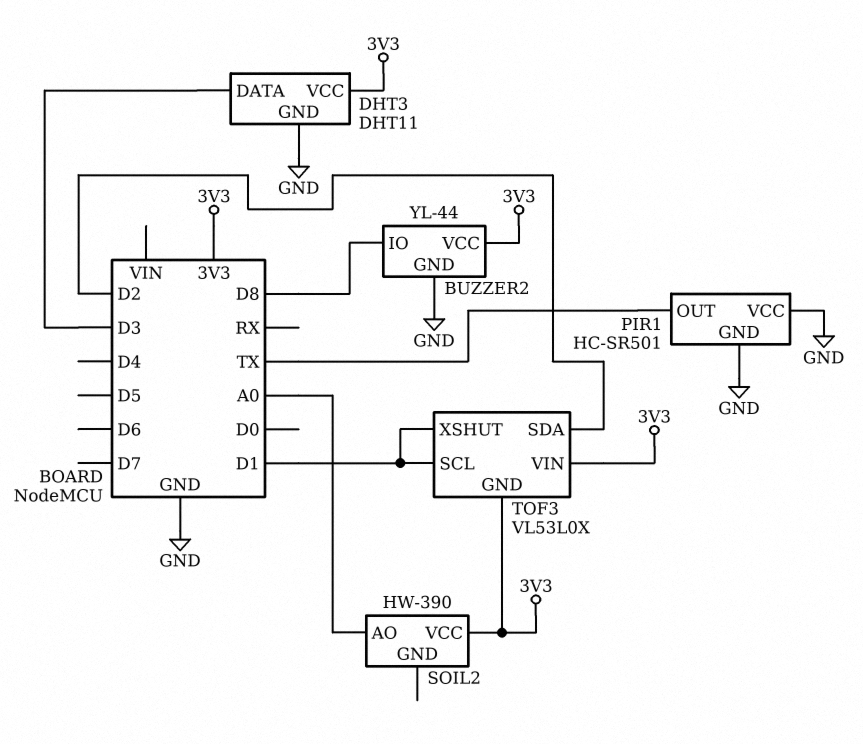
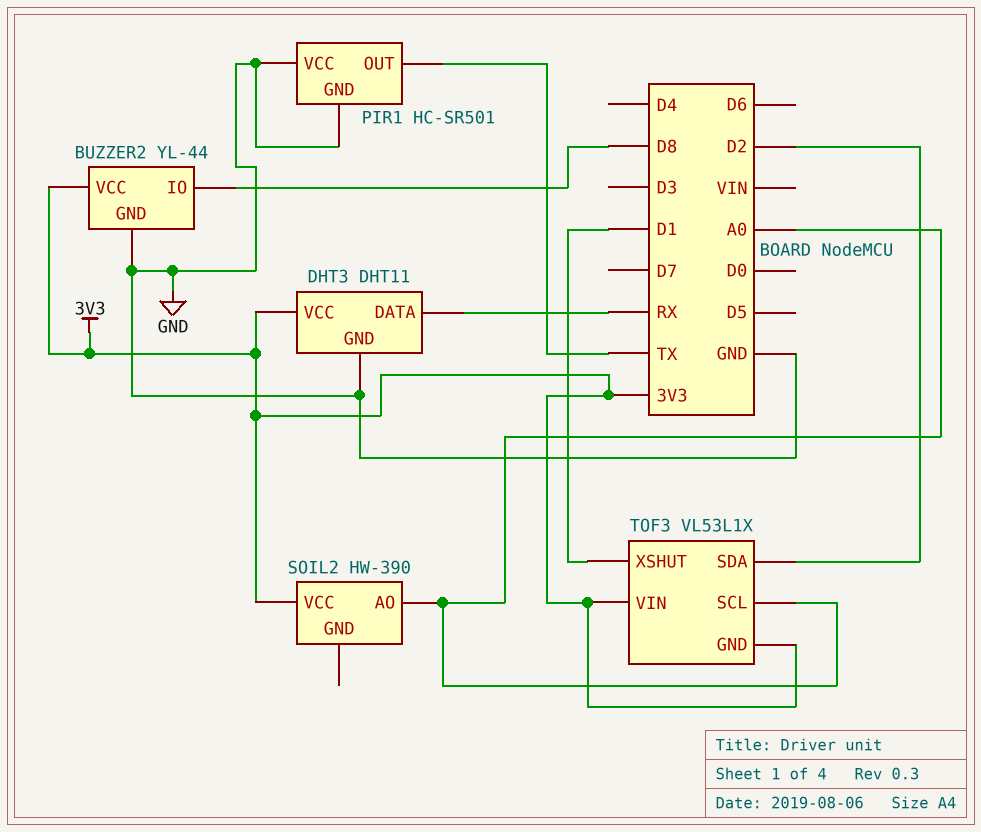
DHT3 pin DATA: D3 -> RX
TOF3: VL53L0X -> VL53L1X
TOF3 pin SCL: D1 -> A0

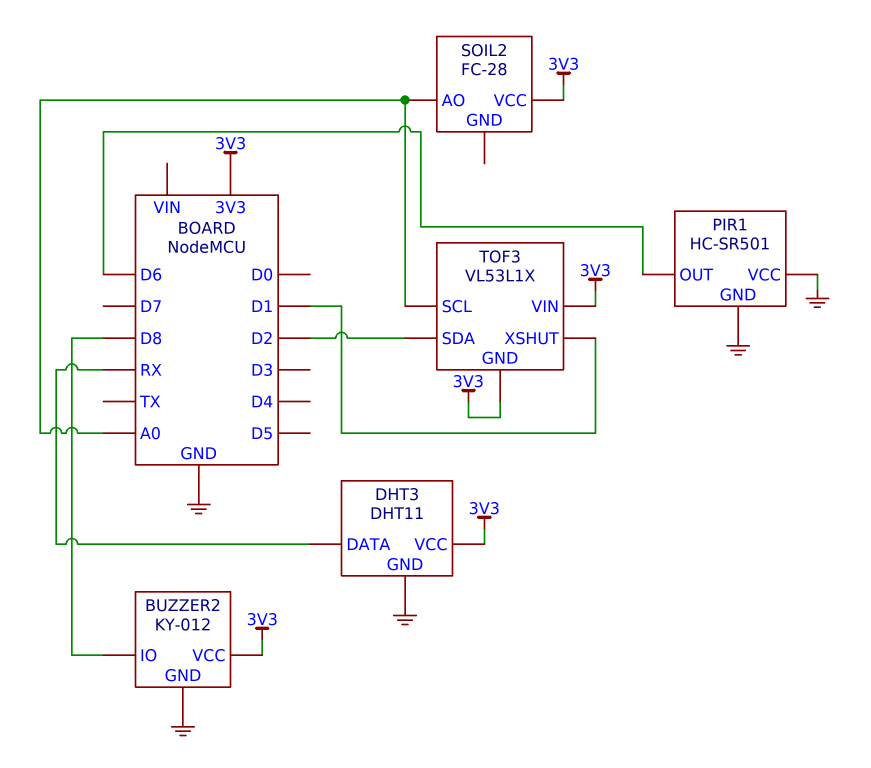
BUZZER2: YL-44 -> KY-012
PIR1 pin OUT: TX -> D6
SOIL2: HW-390 -> FC-28

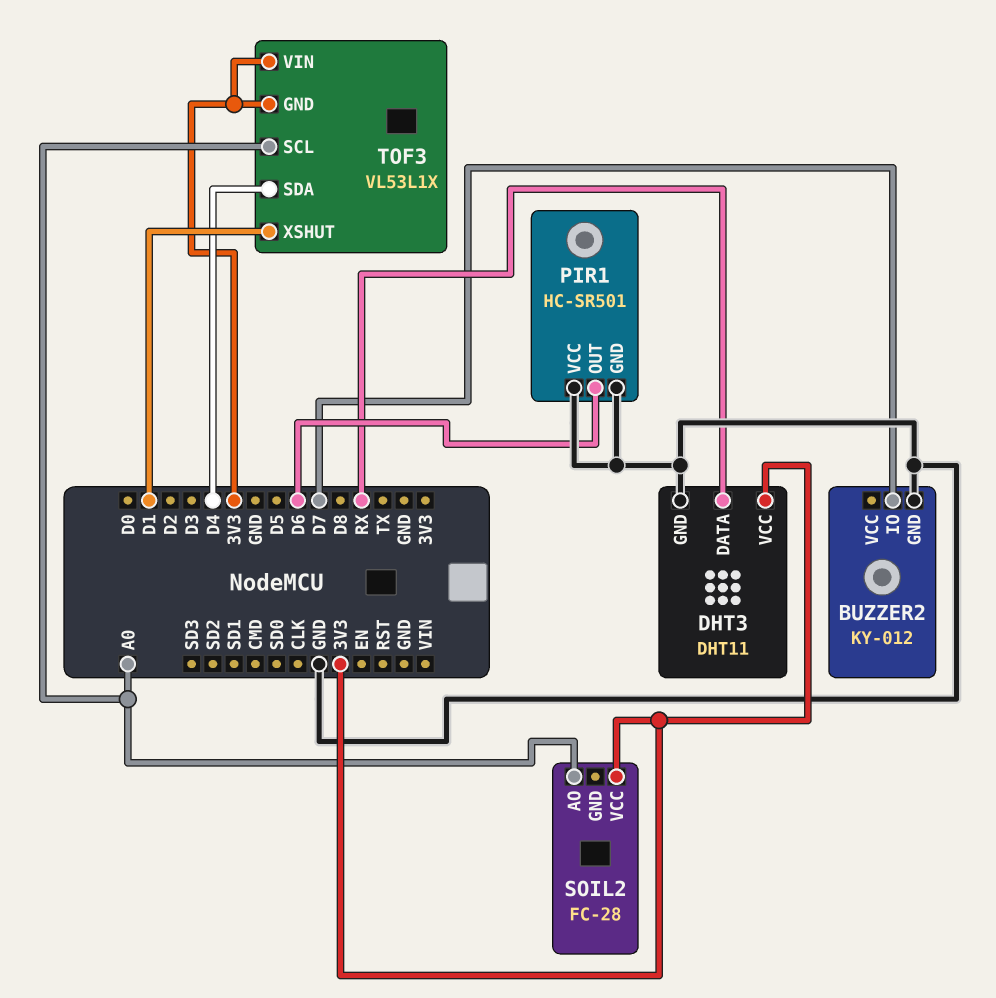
BUZZER2 pin IO: D8 -> D7
BUZZER2 pin VCC: 3V3 -> none
TOF3 pin SDA: D2 -> D4

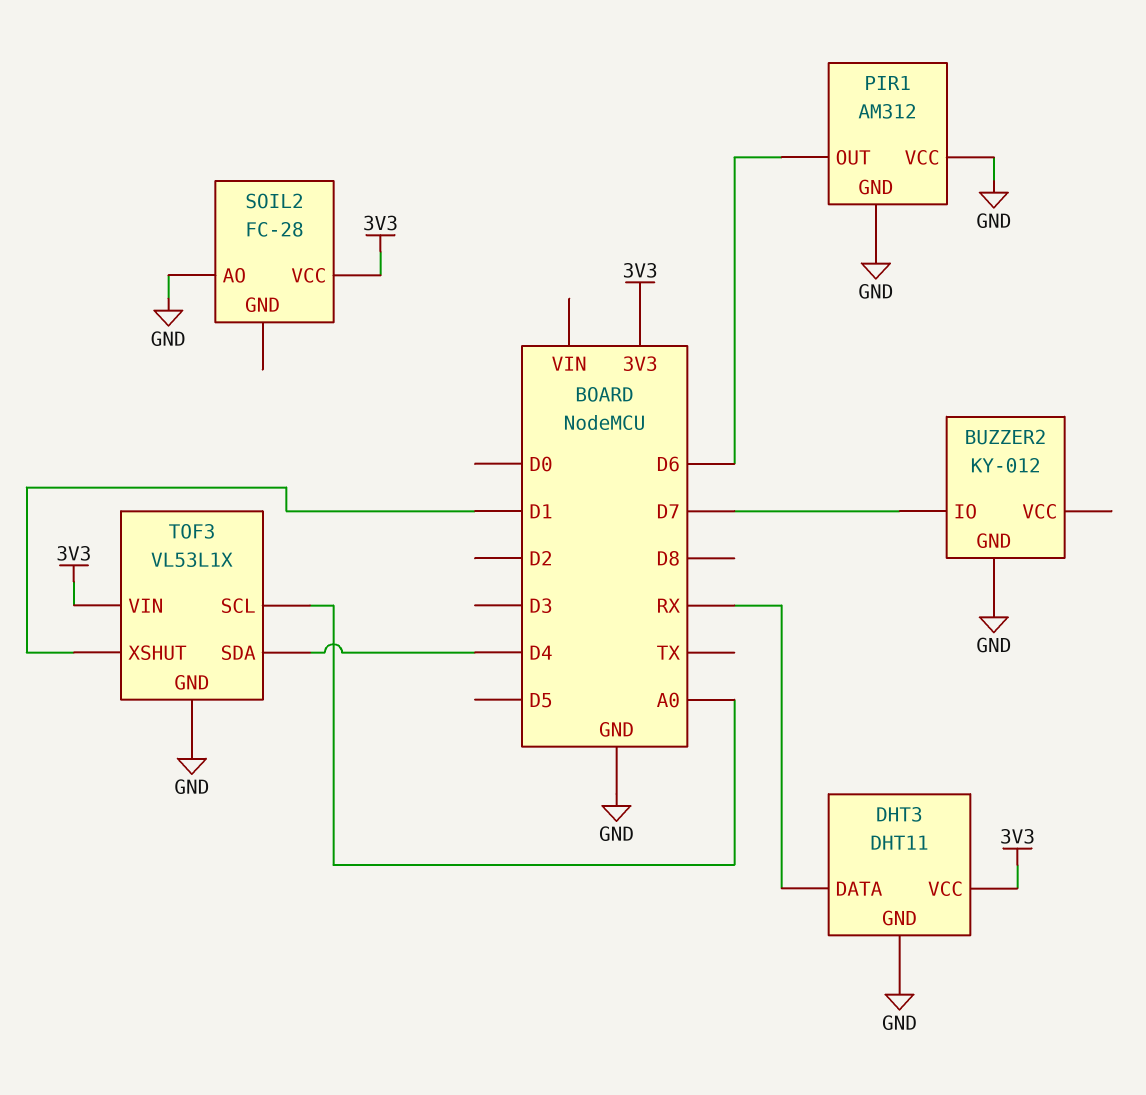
PIR1: HC-SR501 -> AM312
SOIL2 pin AO: A0 -> GND
TOF3 pin GND: 3V3 -> GND

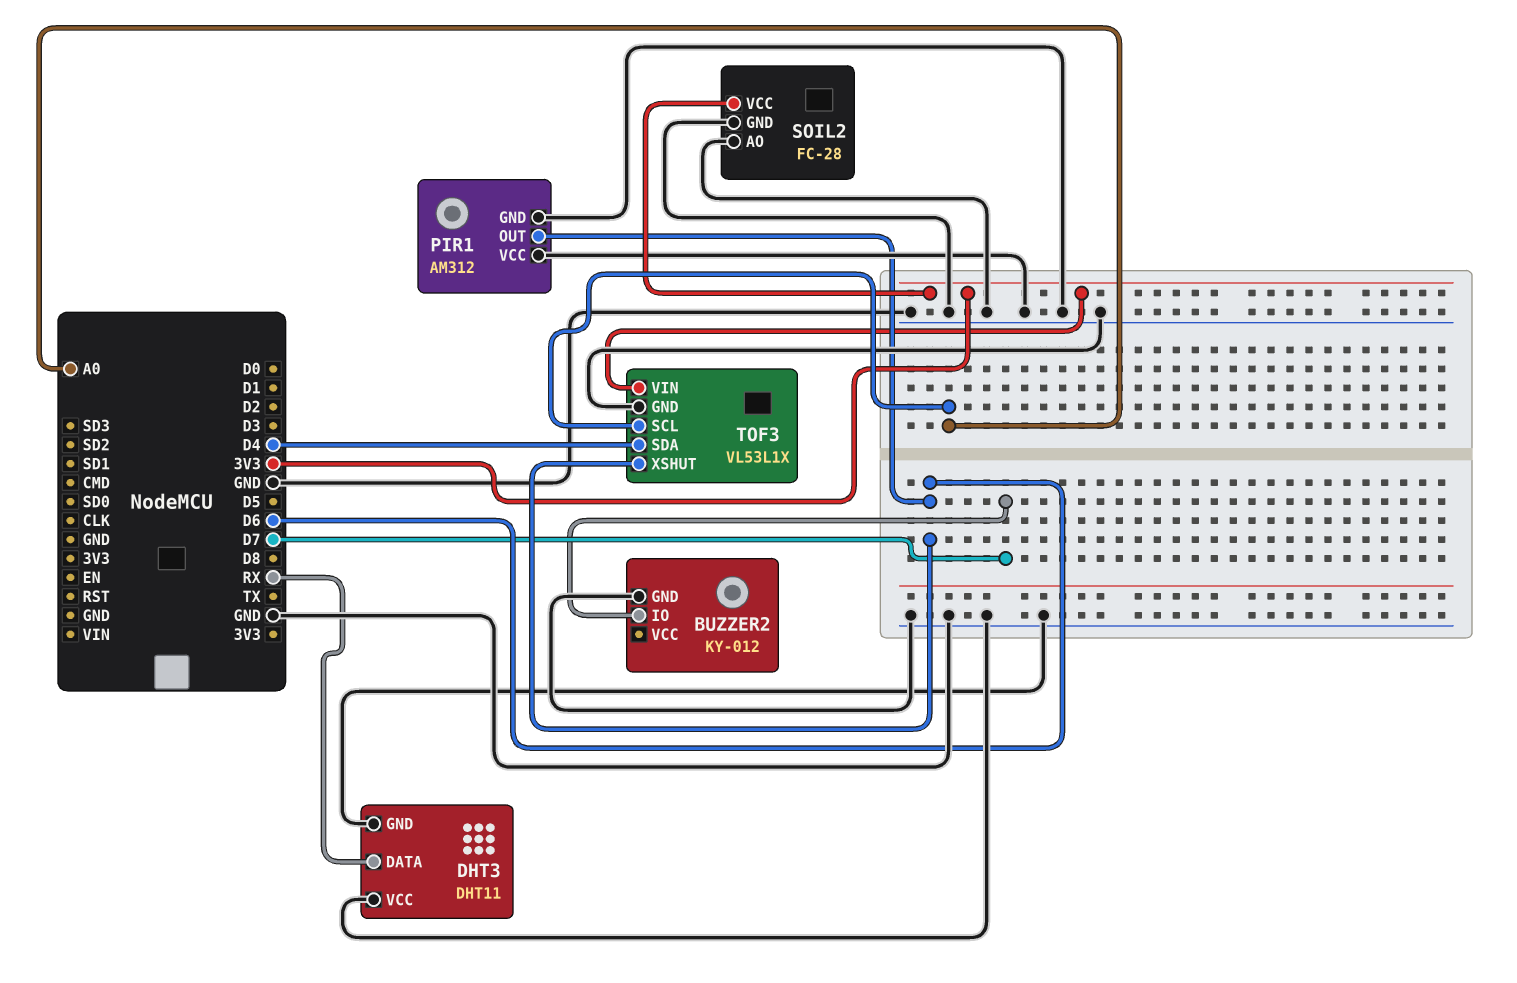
DHT3 pin VCC: 3V3 -> GND
SOIL2 pin GND: none -> GND
TOF3 pin XSHUT: D1 -> D6

